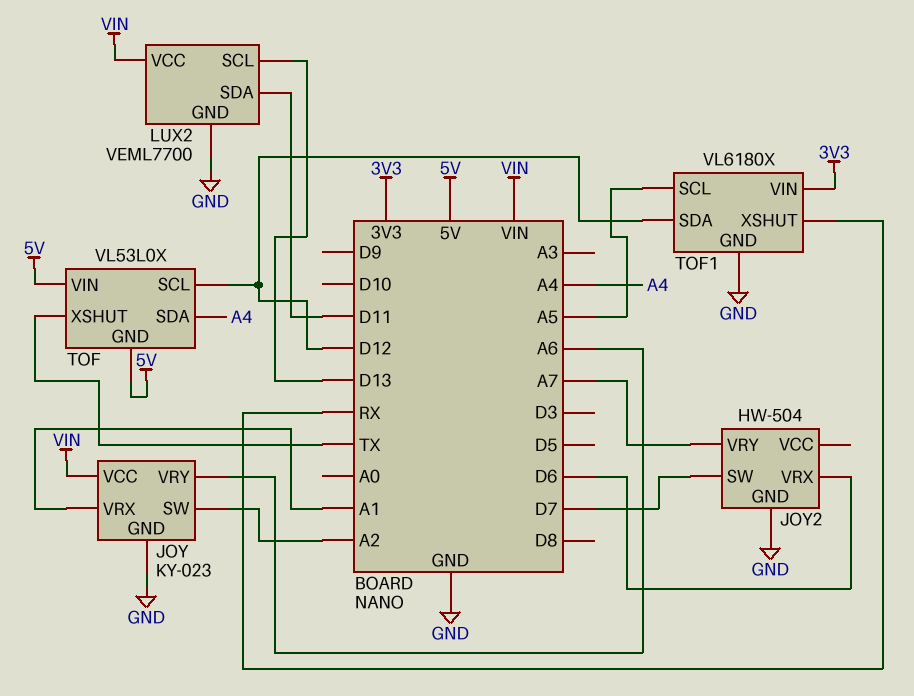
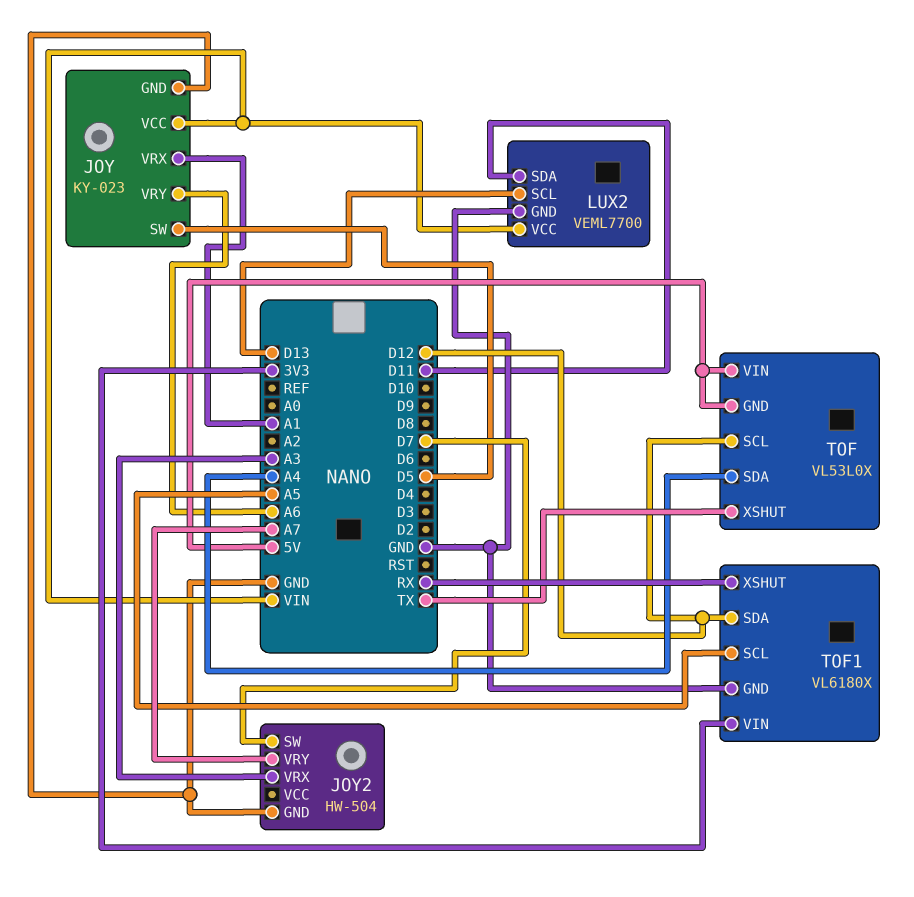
JOY pin SW: A2 -> D5
JOY2 pin VRX: D6 -> A3

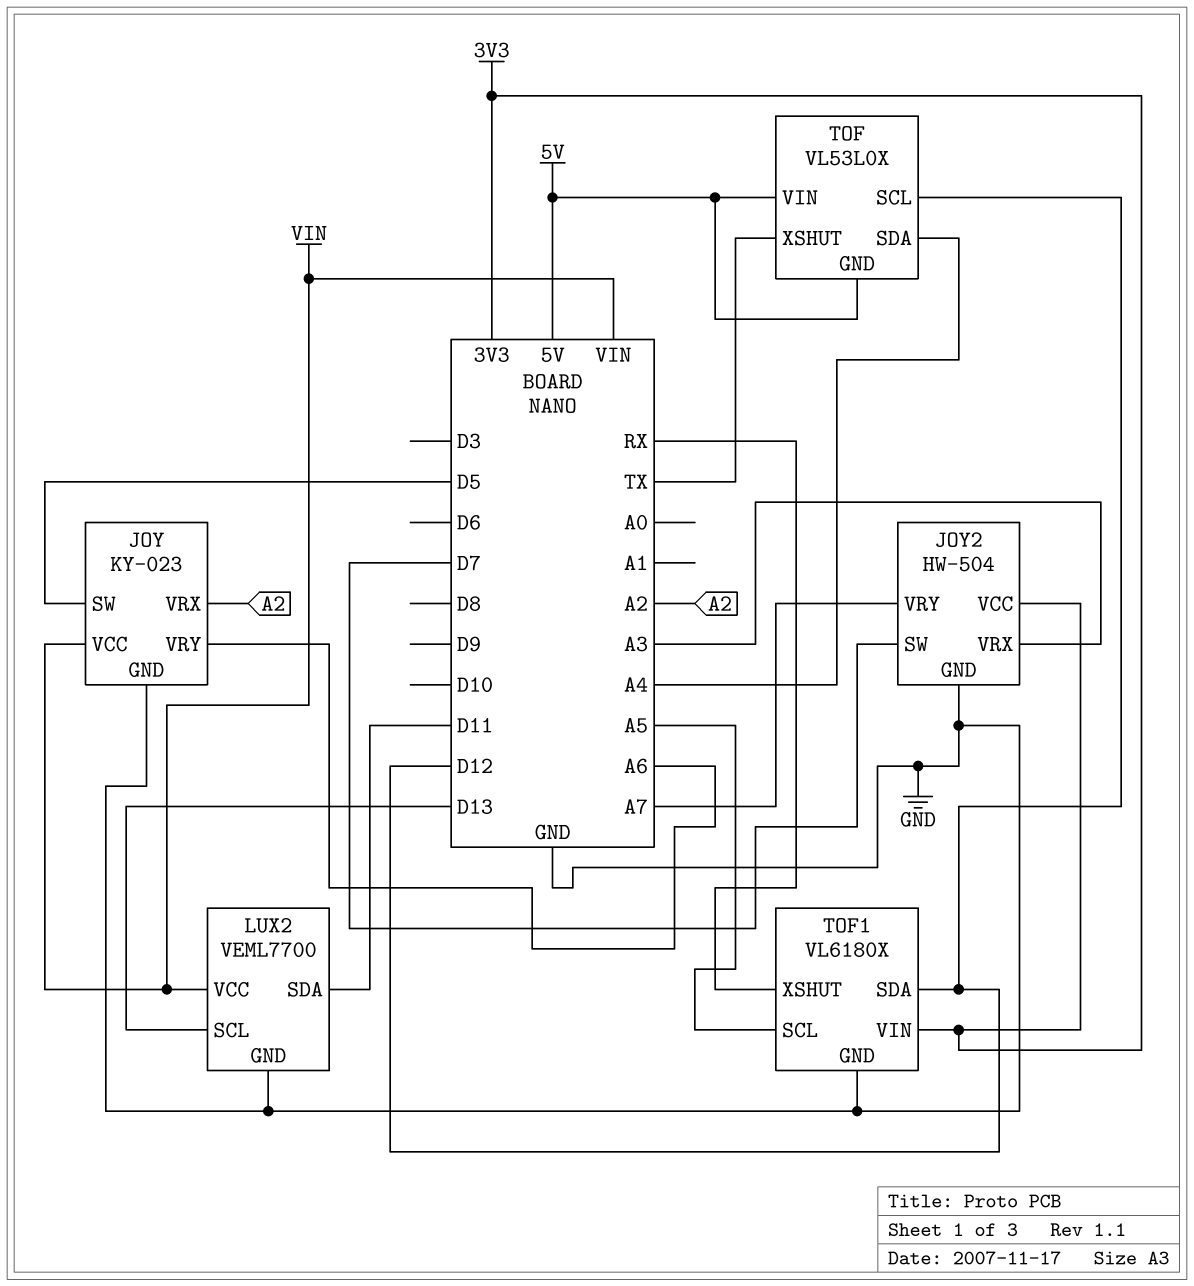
JOY pin VRX: A1 -> A2
JOY2 pin VCC: none -> 3V3

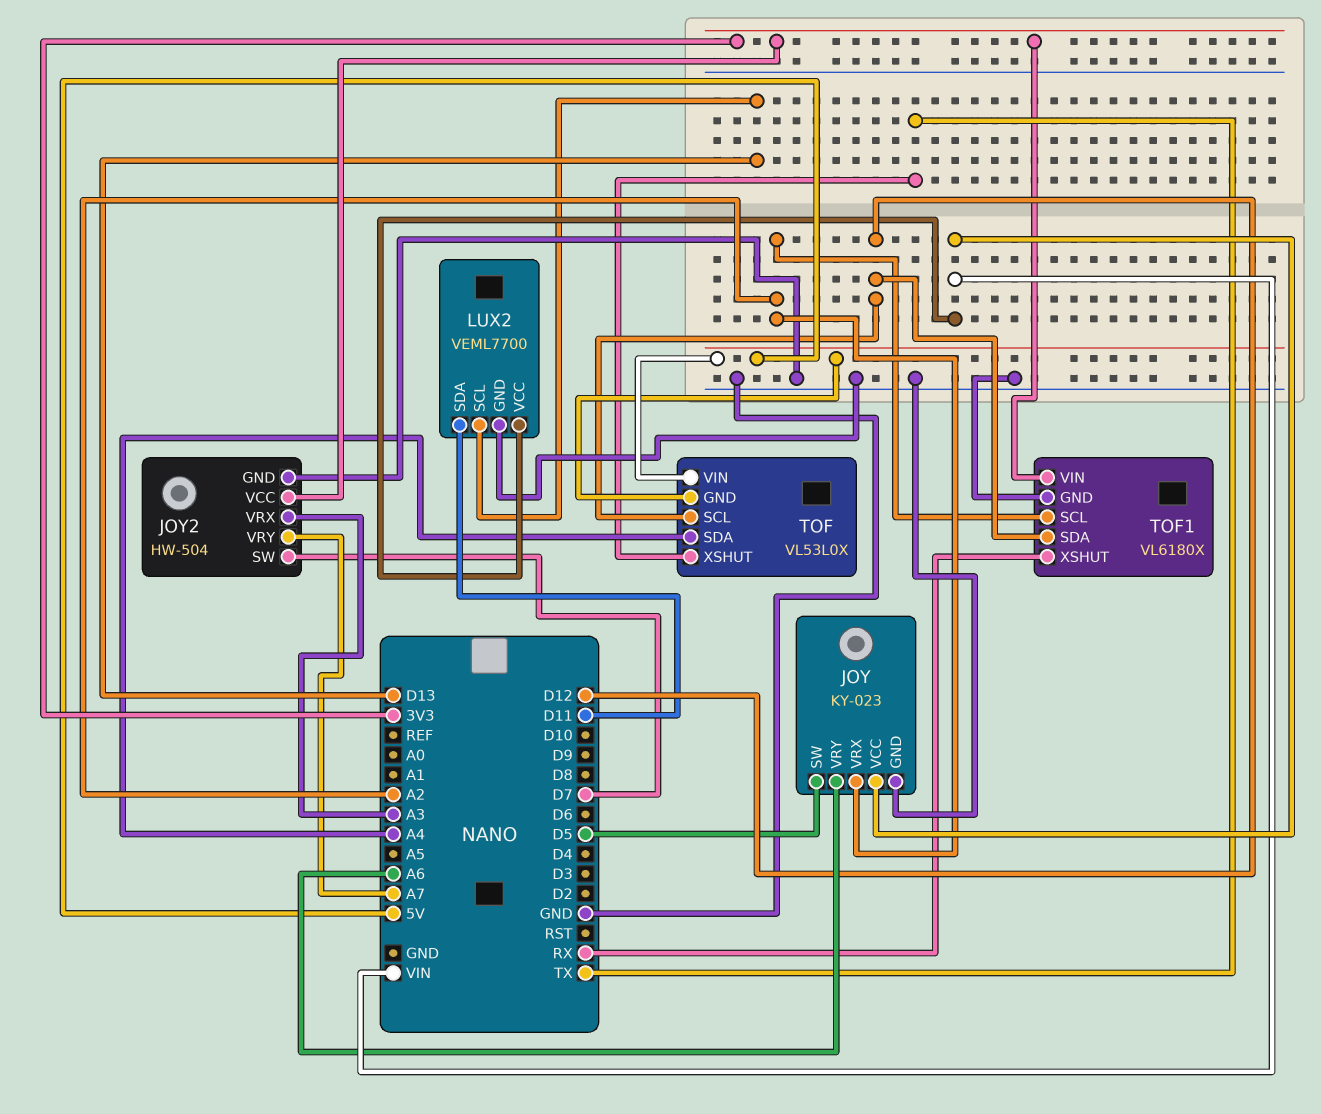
TOF1 pin SCL: A5 -> A2

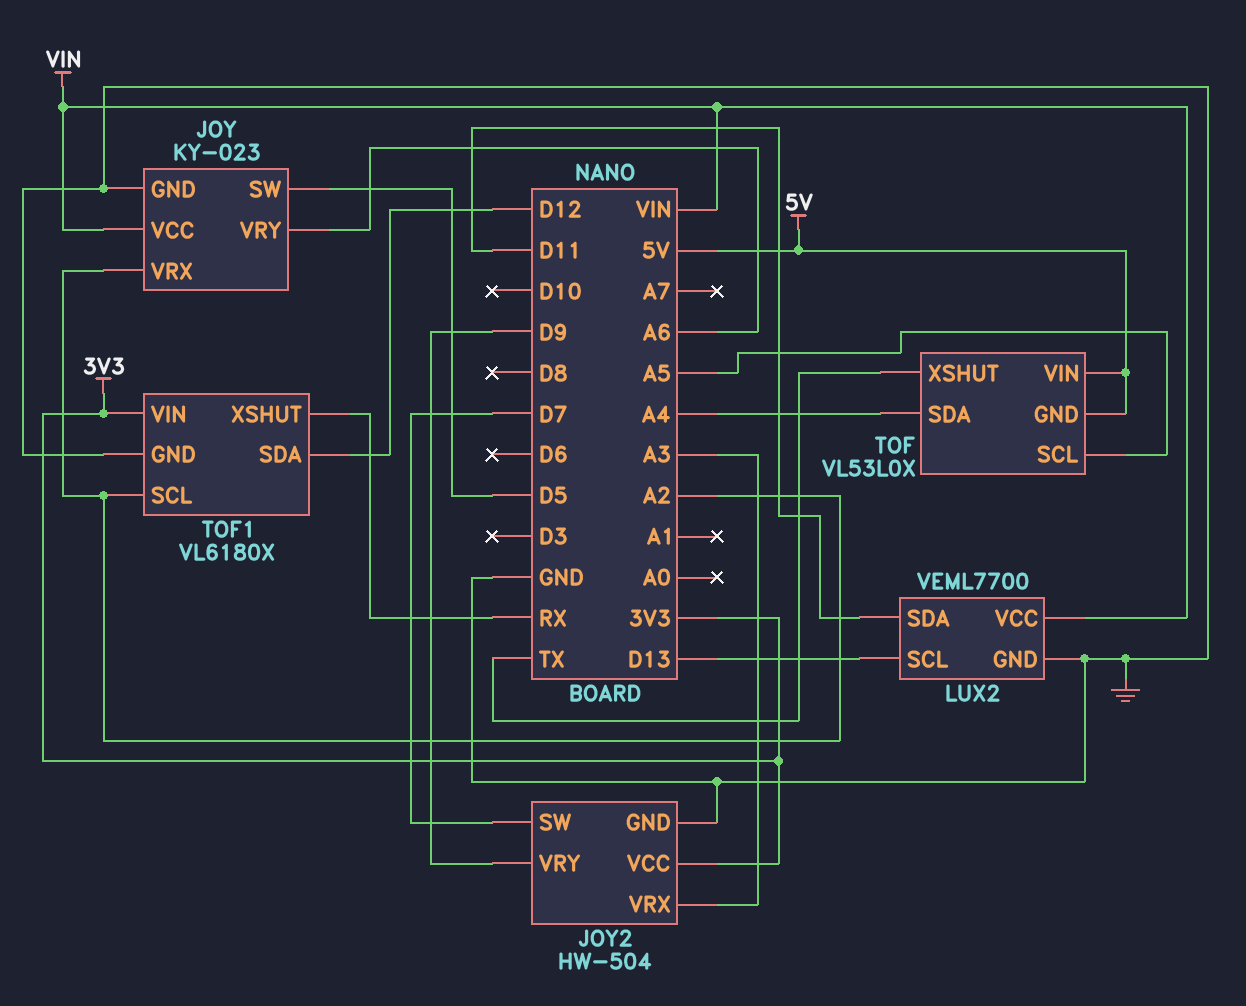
JOY2 pin VRY: A7 -> D9
TOF pin SCL: D12 -> A5

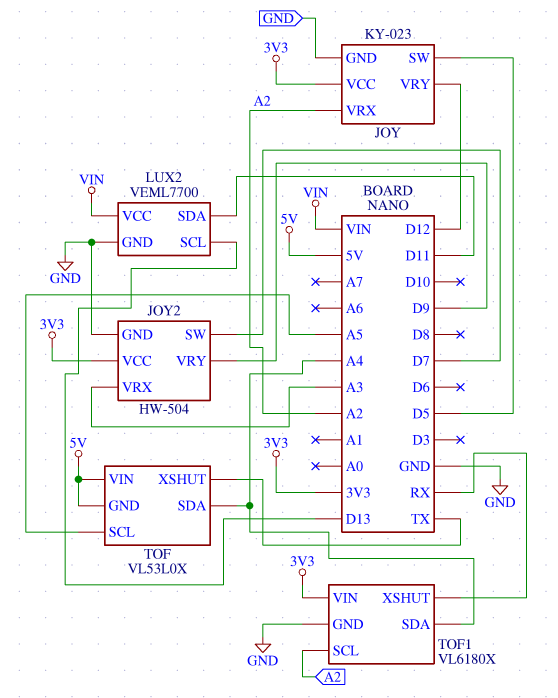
JOY pin VCC: VIN -> 3V3
JOY pin VRY: A6 -> D12
TOF1 pin SDA: D12 -> A4

